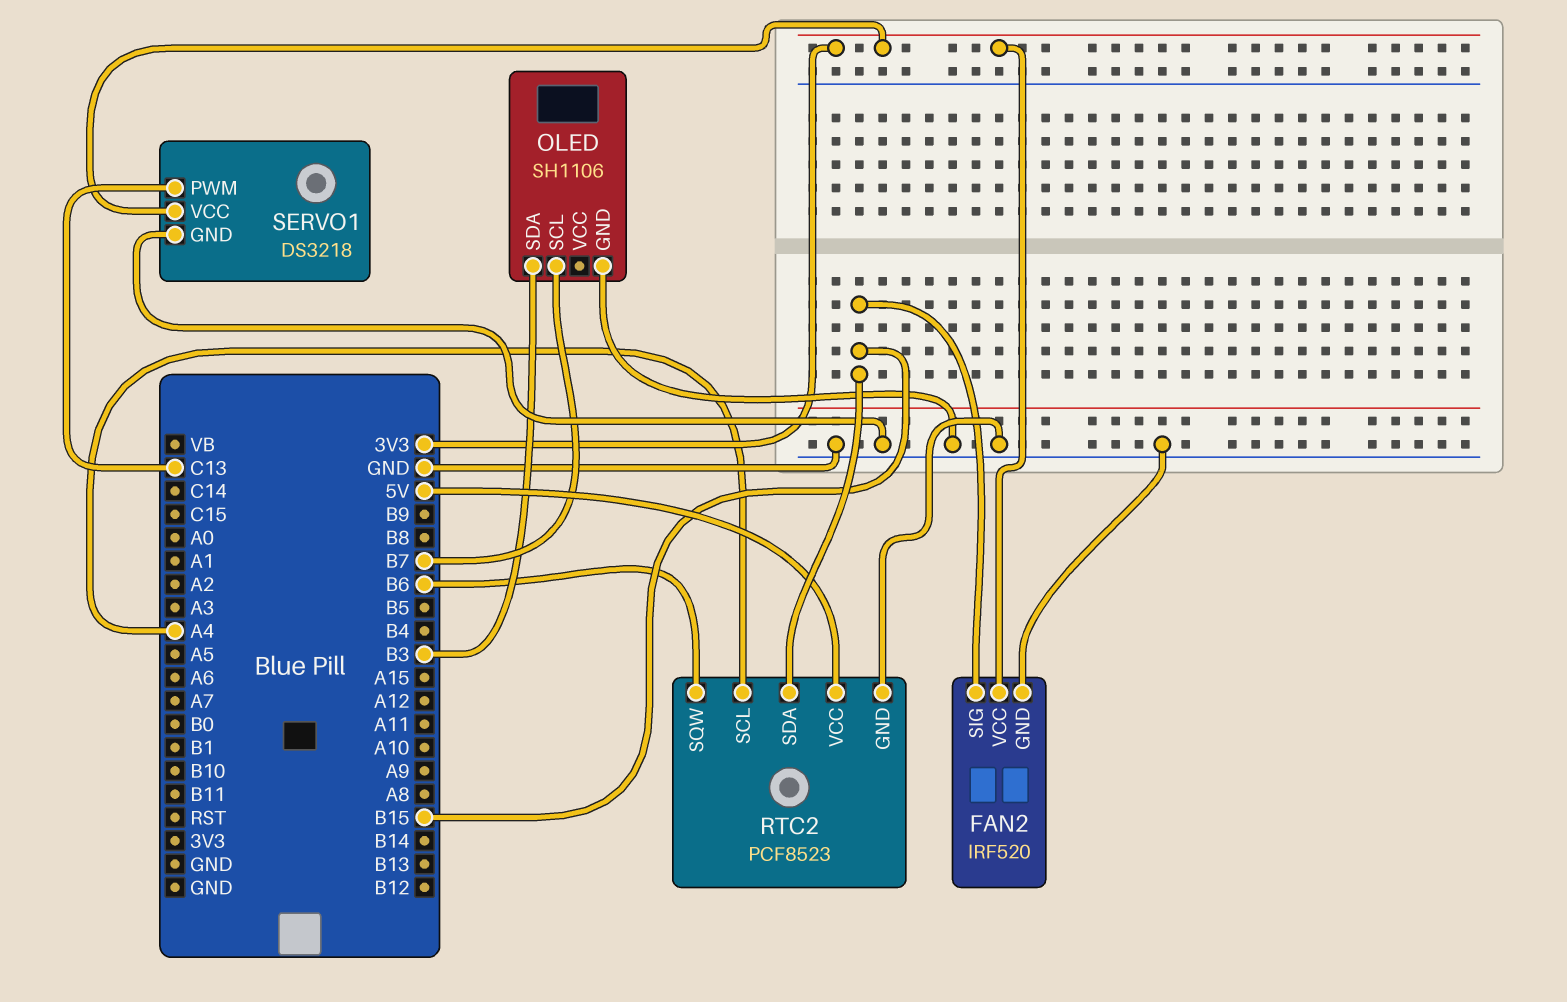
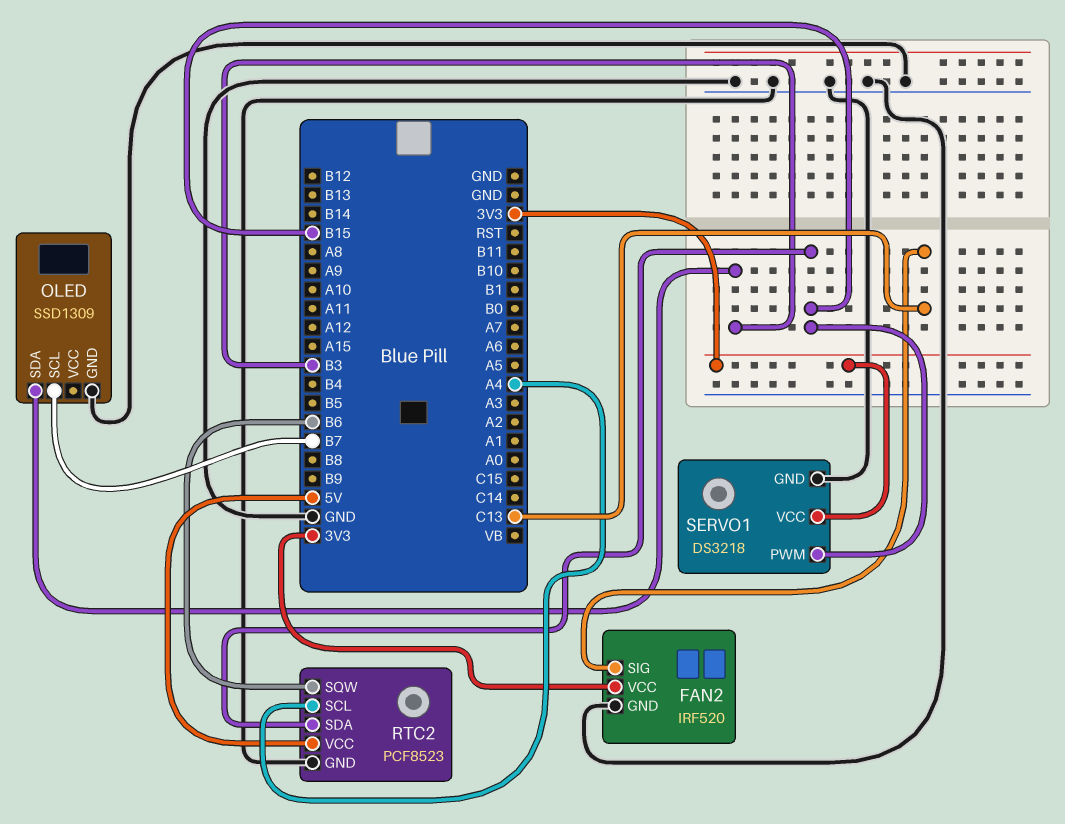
FAN2 pin SIG: B15 -> C13
OLED: SH1106 -> SSD1309
SERVO1 pin PWM: C13 -> B15

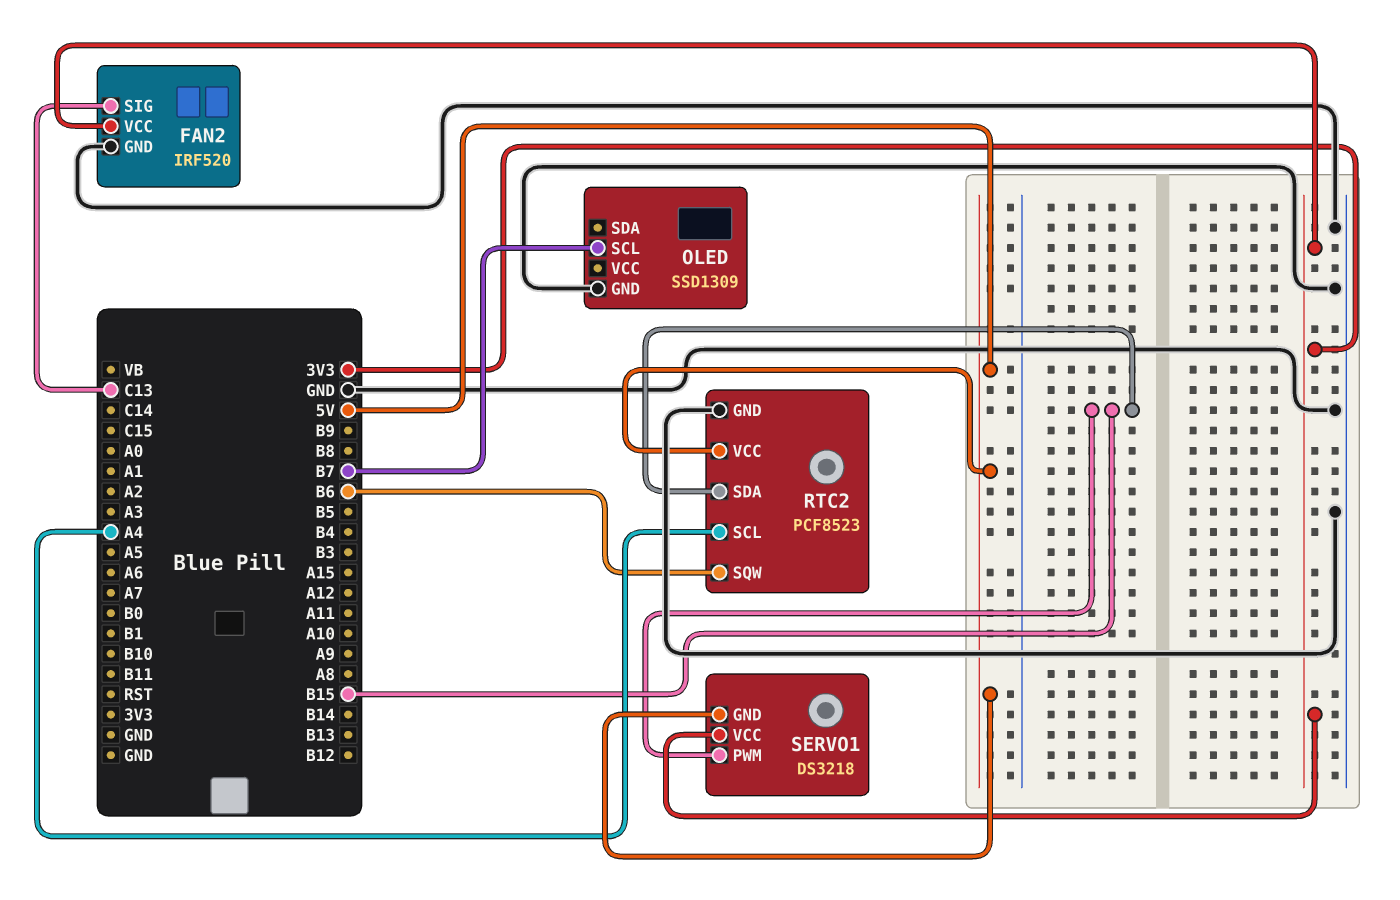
OLED pin SDA: B3 -> none
SERVO1 pin GND: GND -> 5V

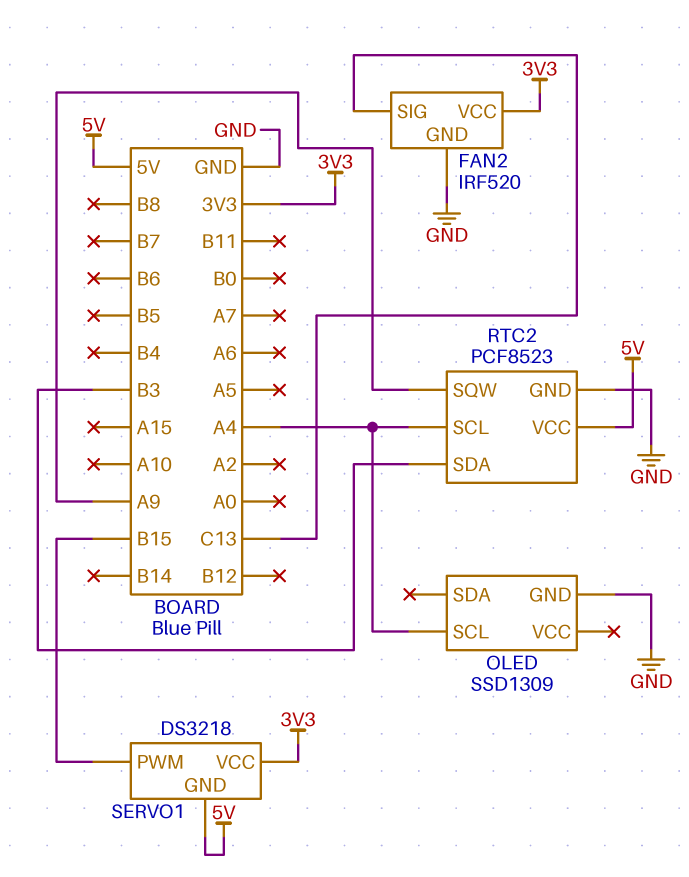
OLED pin SCL: B7 -> A4
RTC2 pin SDA: B15 -> B3
RTC2 pin SQW: B6 -> A9

